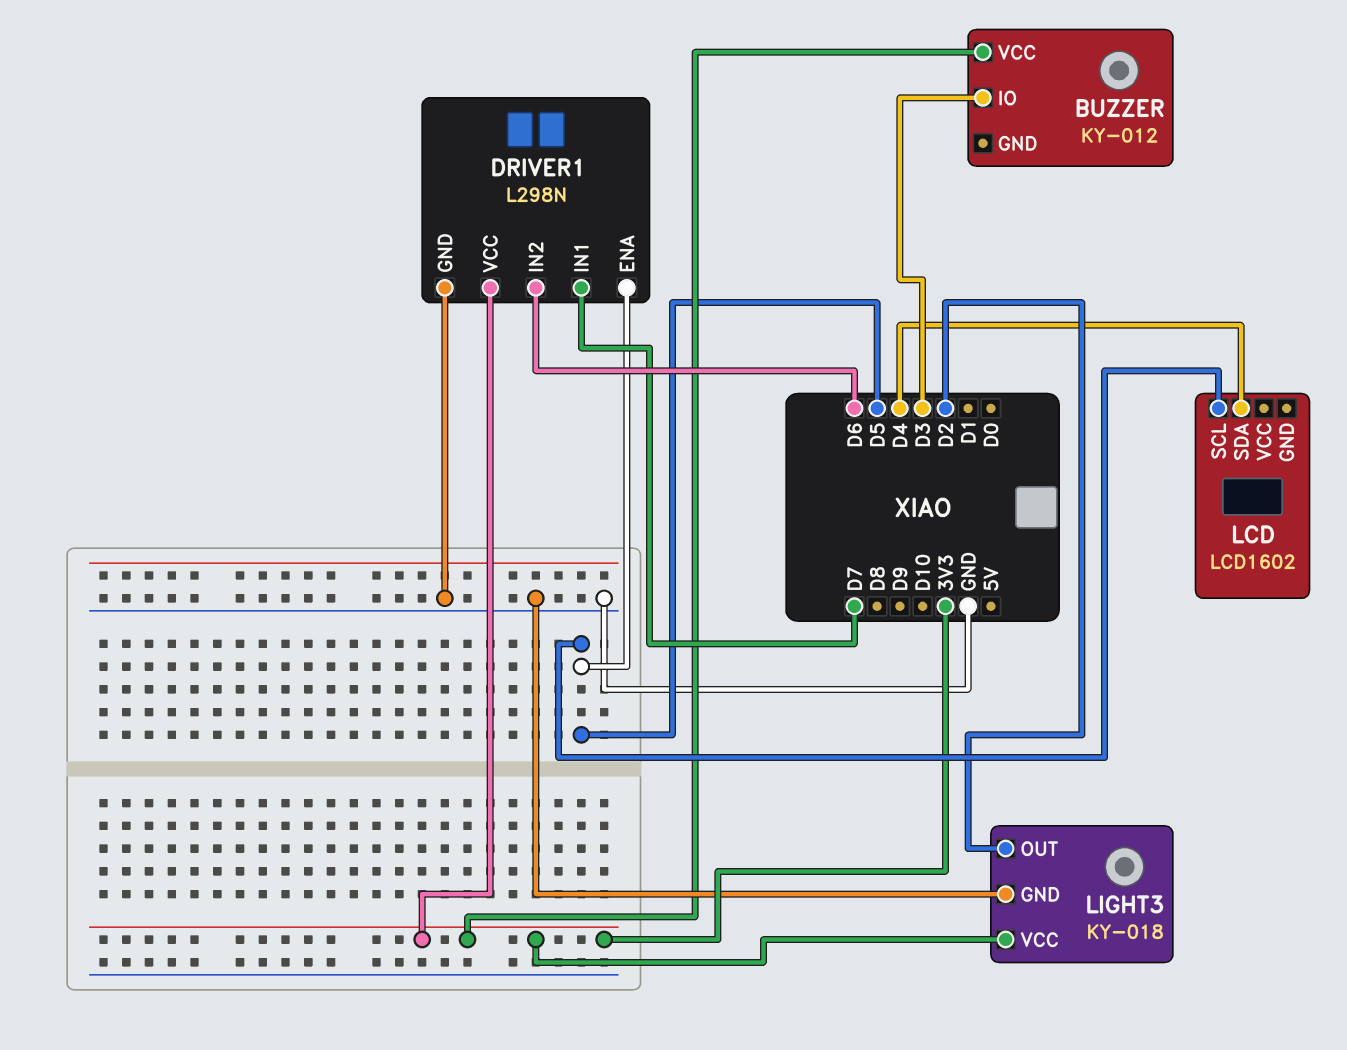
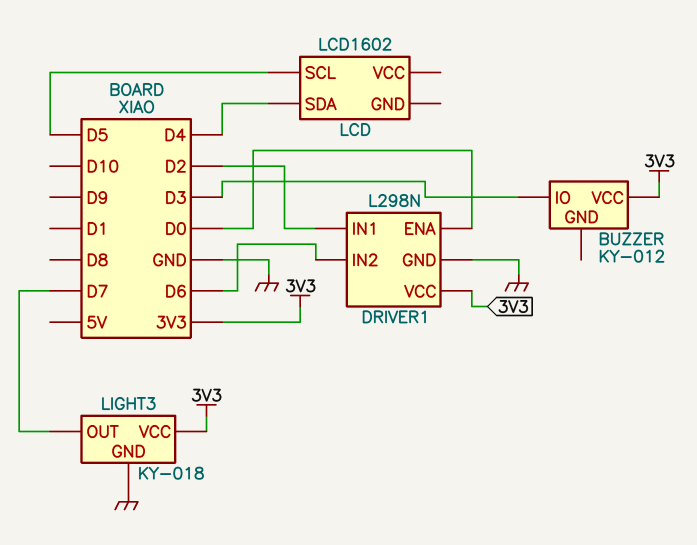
DRIVER1 pin ENA: D5 -> D0
DRIVER1 pin IN1: D7 -> D2
LIGHT3 pin OUT: D2 -> D7

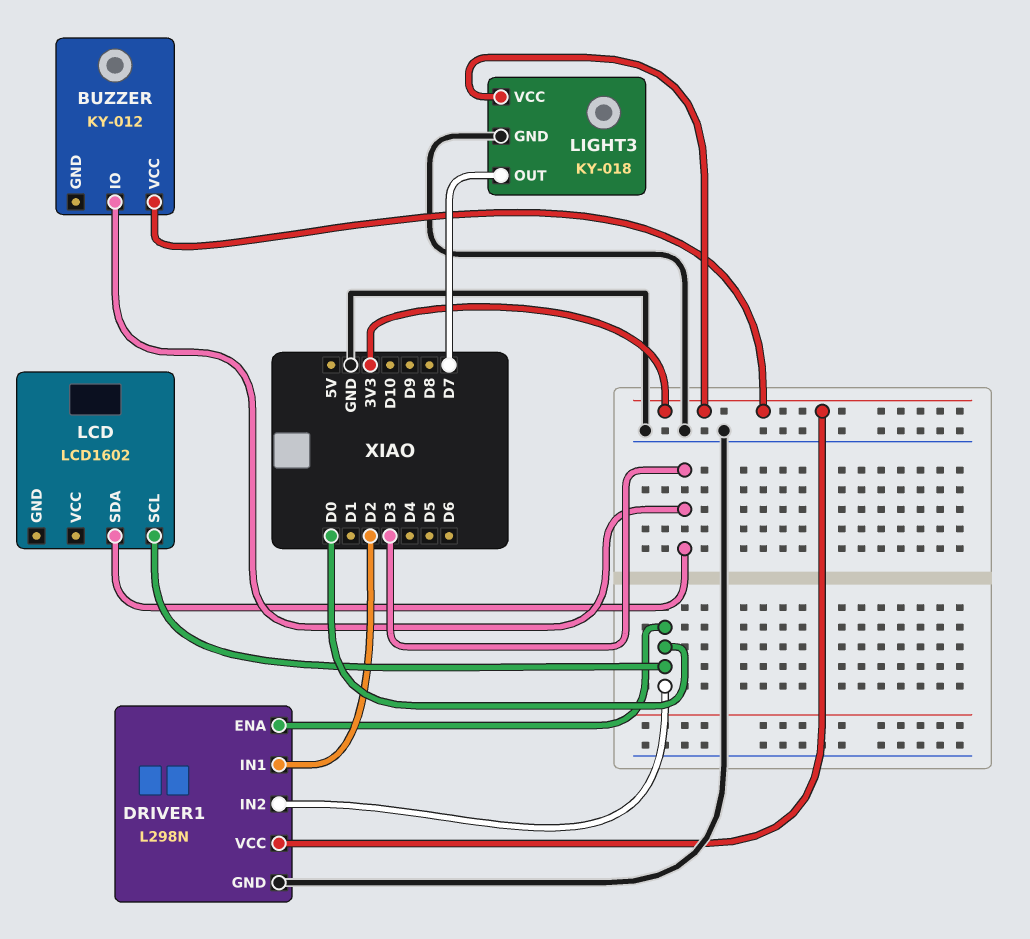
DRIVER1 pin IN2: D6 -> D0
LCD pin SCL: D5 -> D0
LCD pin SDA: D4 -> D3

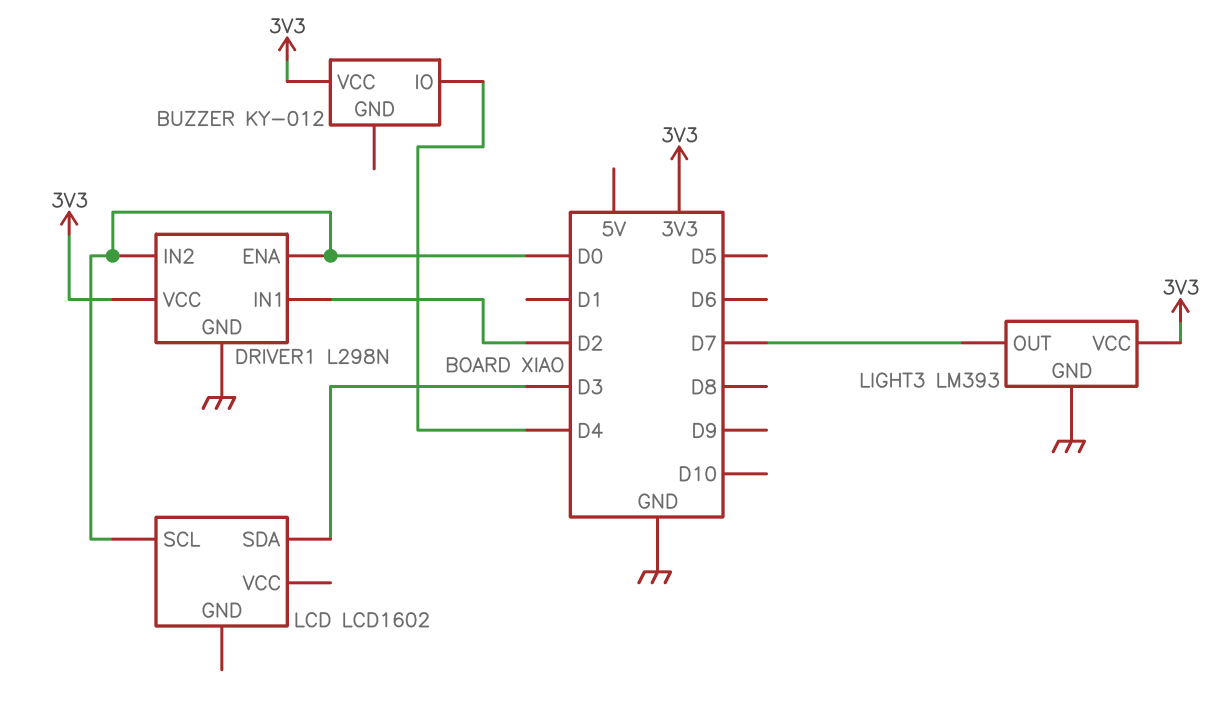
BUZZER pin IO: D3 -> D4
LIGHT3: KY-018 -> LM393

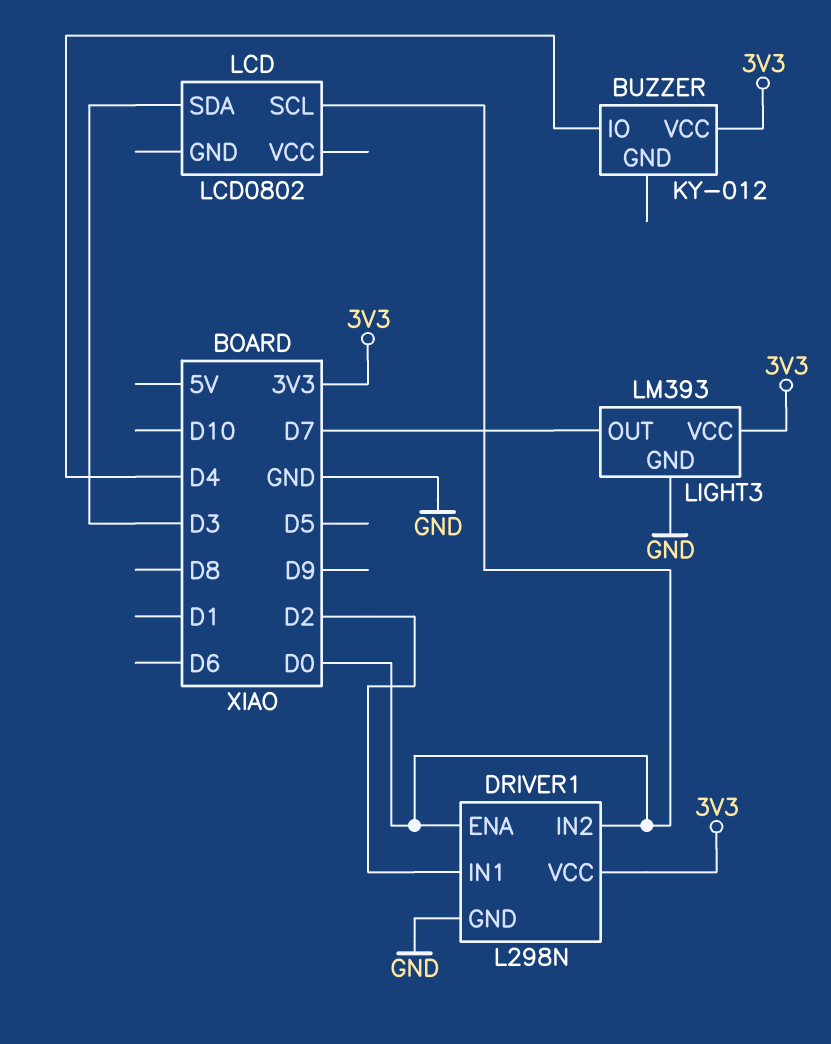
LCD: LCD1602 -> LCD0802

